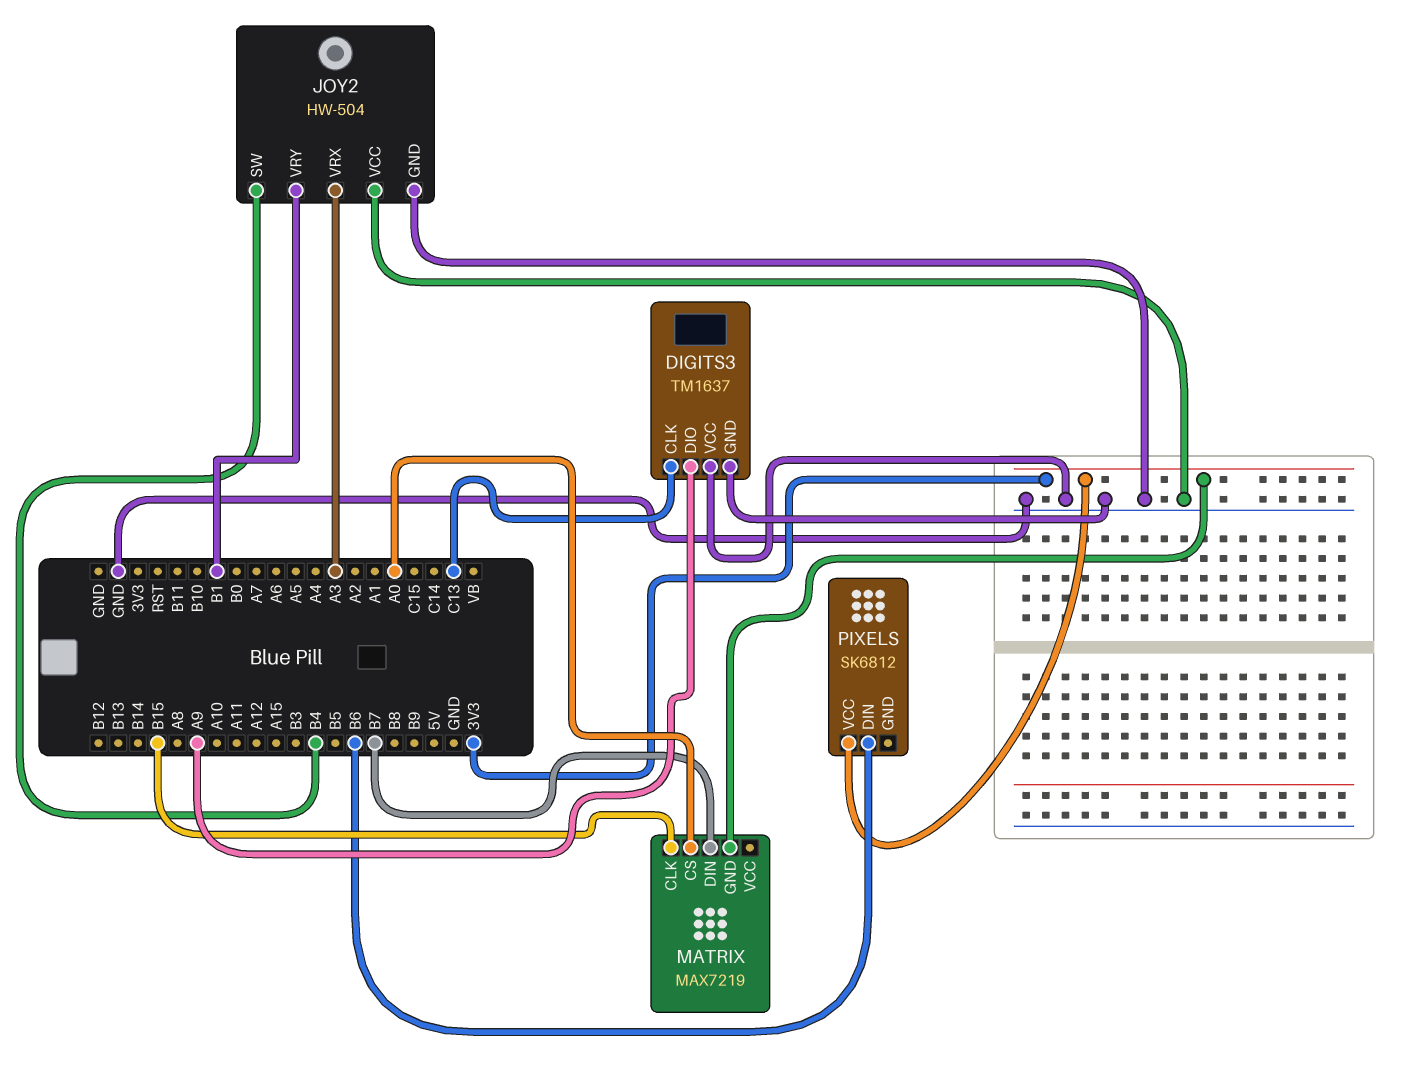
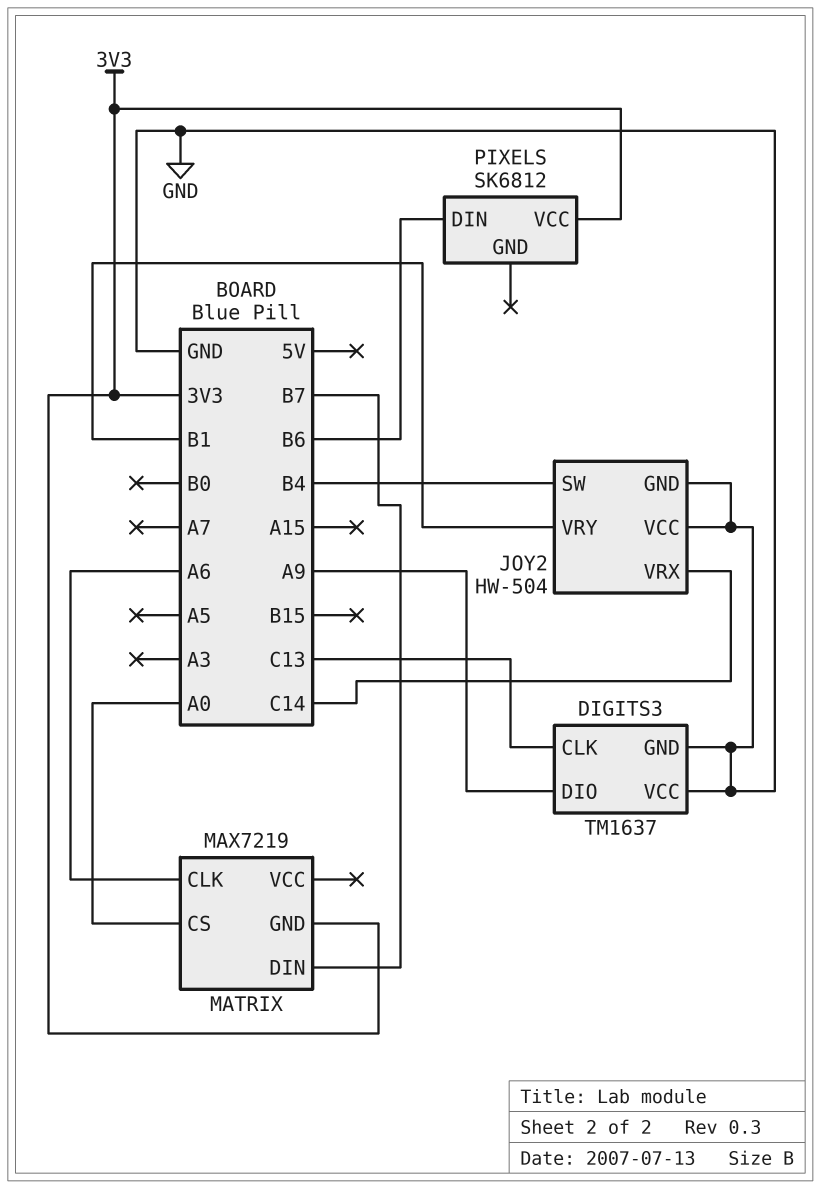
JOY2 pin VRX: A3 -> C14
MATRIX pin CLK: B15 -> A6

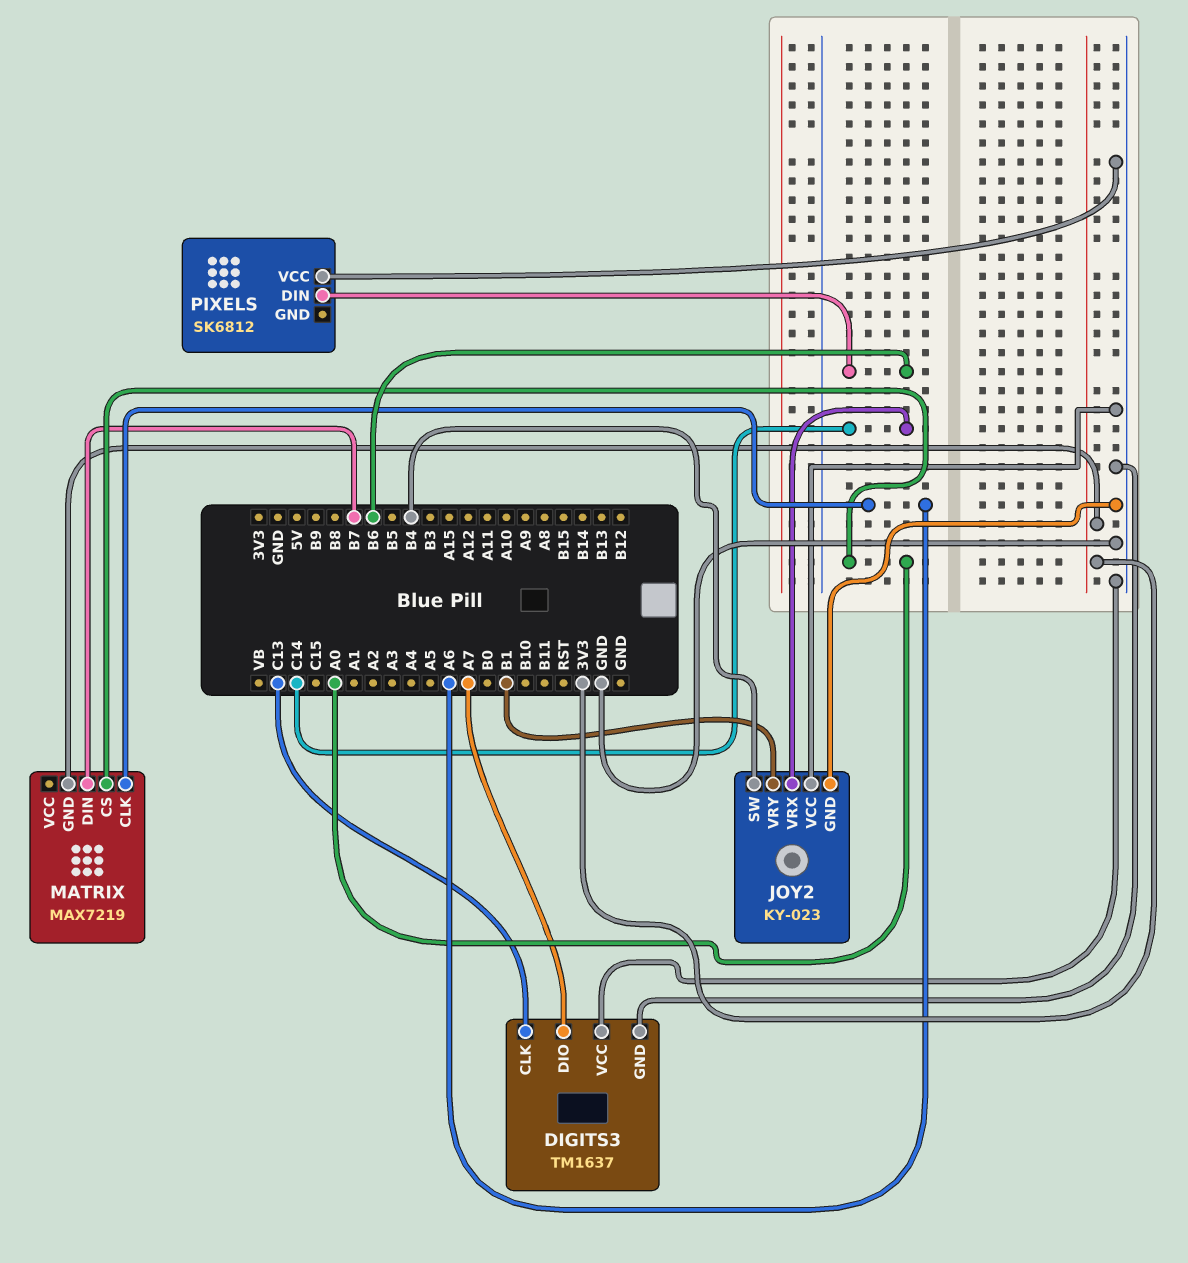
DIGITS3 pin DIO: A9 -> A7
JOY2: HW-504 -> KY-023
PIXELS pin VCC: 3V3 -> GND

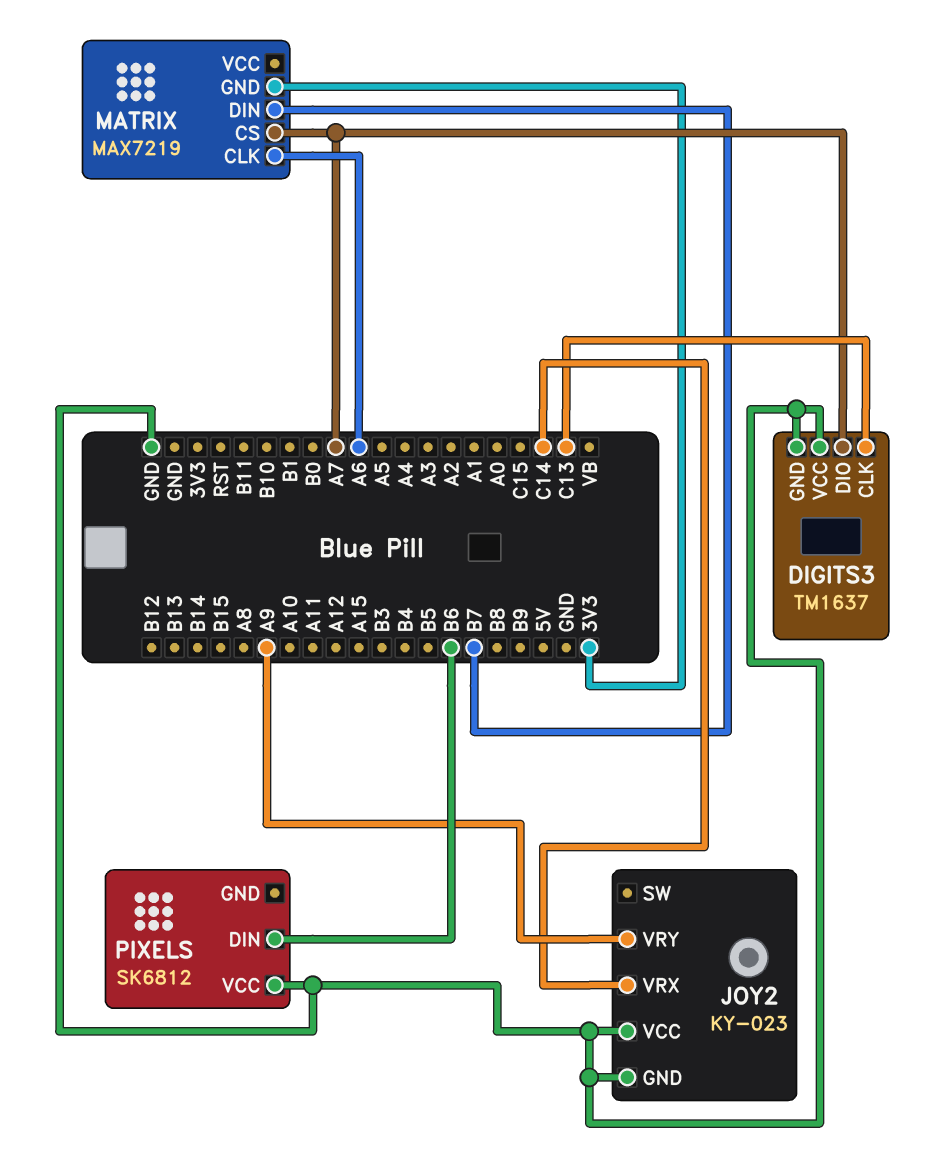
JOY2 pin SW: B4 -> none
JOY2 pin VRY: B1 -> A9
MATRIX pin CS: A0 -> A7

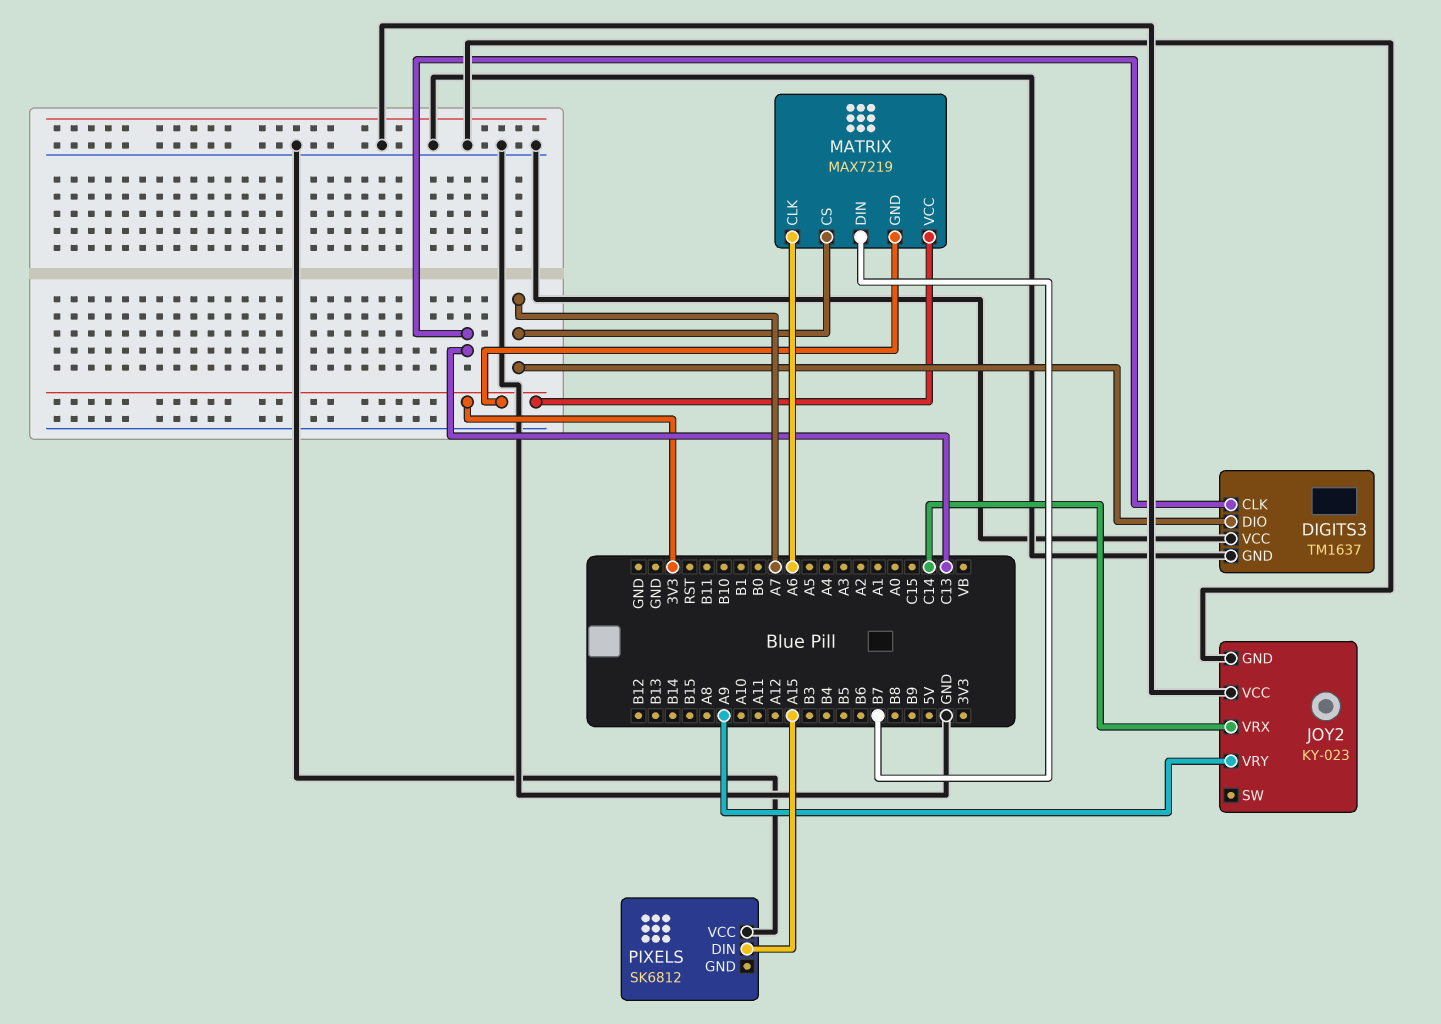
MATRIX pin VCC: none -> 3V3
PIXELS pin DIN: B6 -> A15

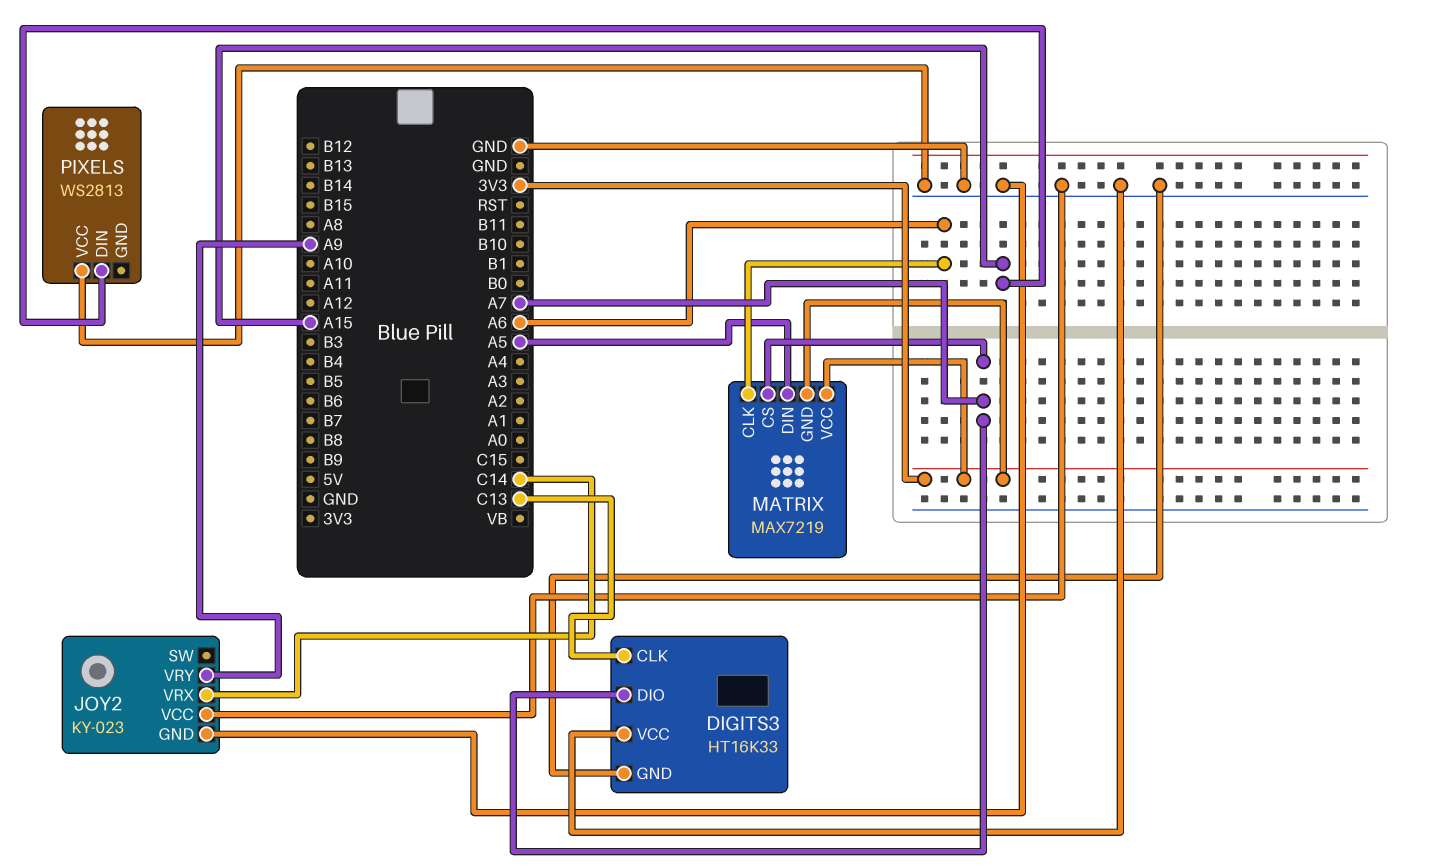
DIGITS3: TM1637 -> HT16K33
MATRIX pin DIN: B7 -> A5
PIXELS: SK6812 -> WS2813

